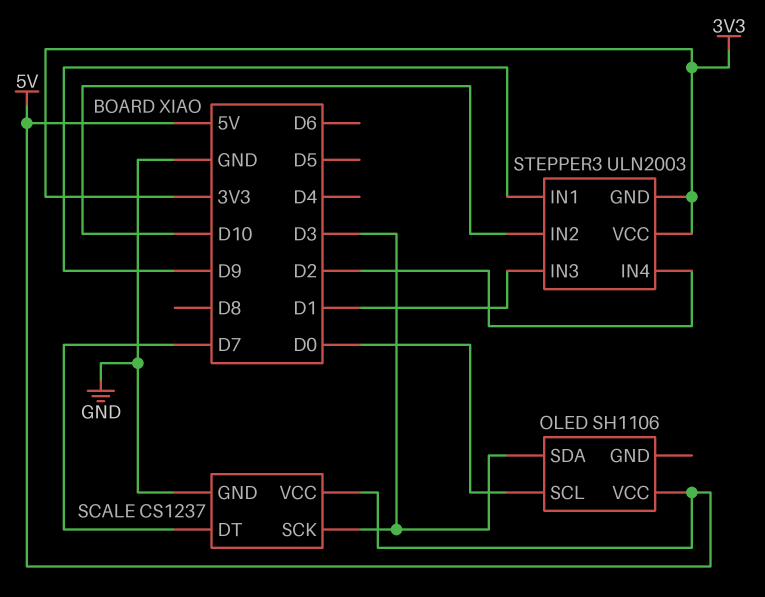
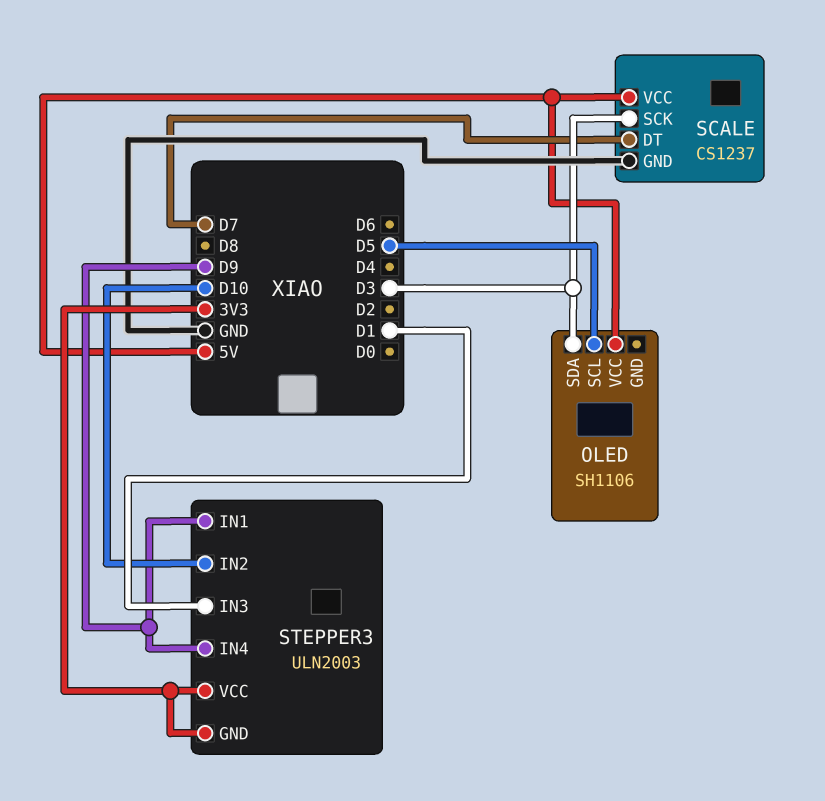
OLED pin SCL: D0 -> D5
STEPPER3 pin IN4: D2 -> D9

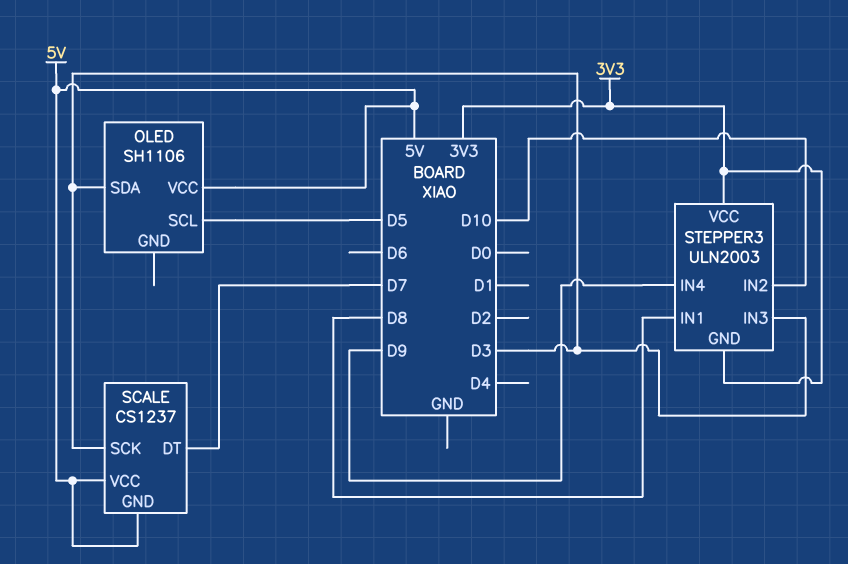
SCALE pin GND: GND -> 5V
STEPPER3 pin IN1: D9 -> D8
STEPPER3 pin IN3: D1 -> D3

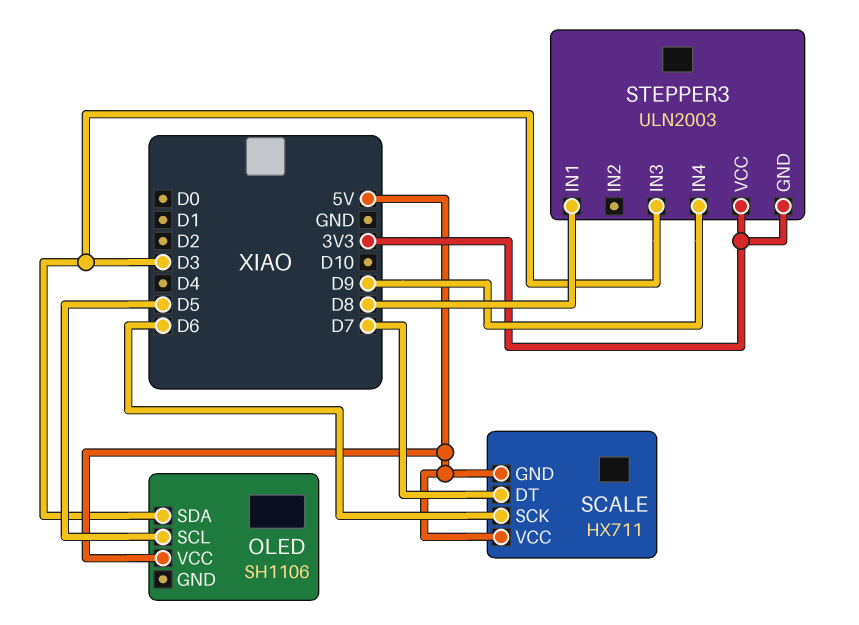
SCALE: CS1237 -> HX711
SCALE pin SCK: D3 -> D6
STEPPER3 pin IN2: D10 -> none

